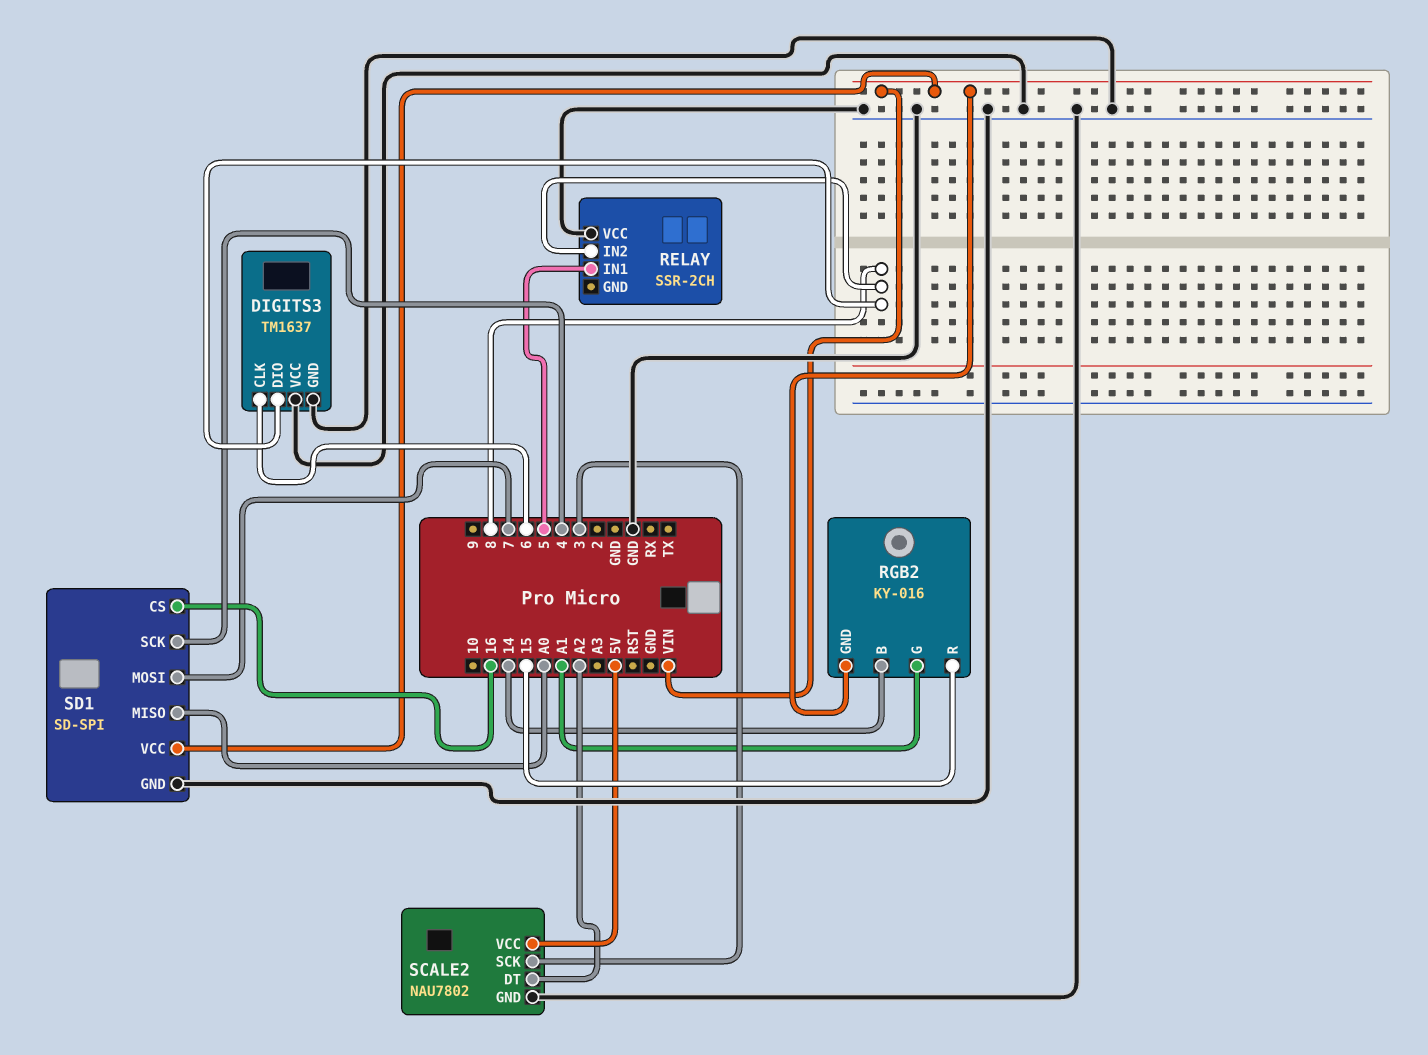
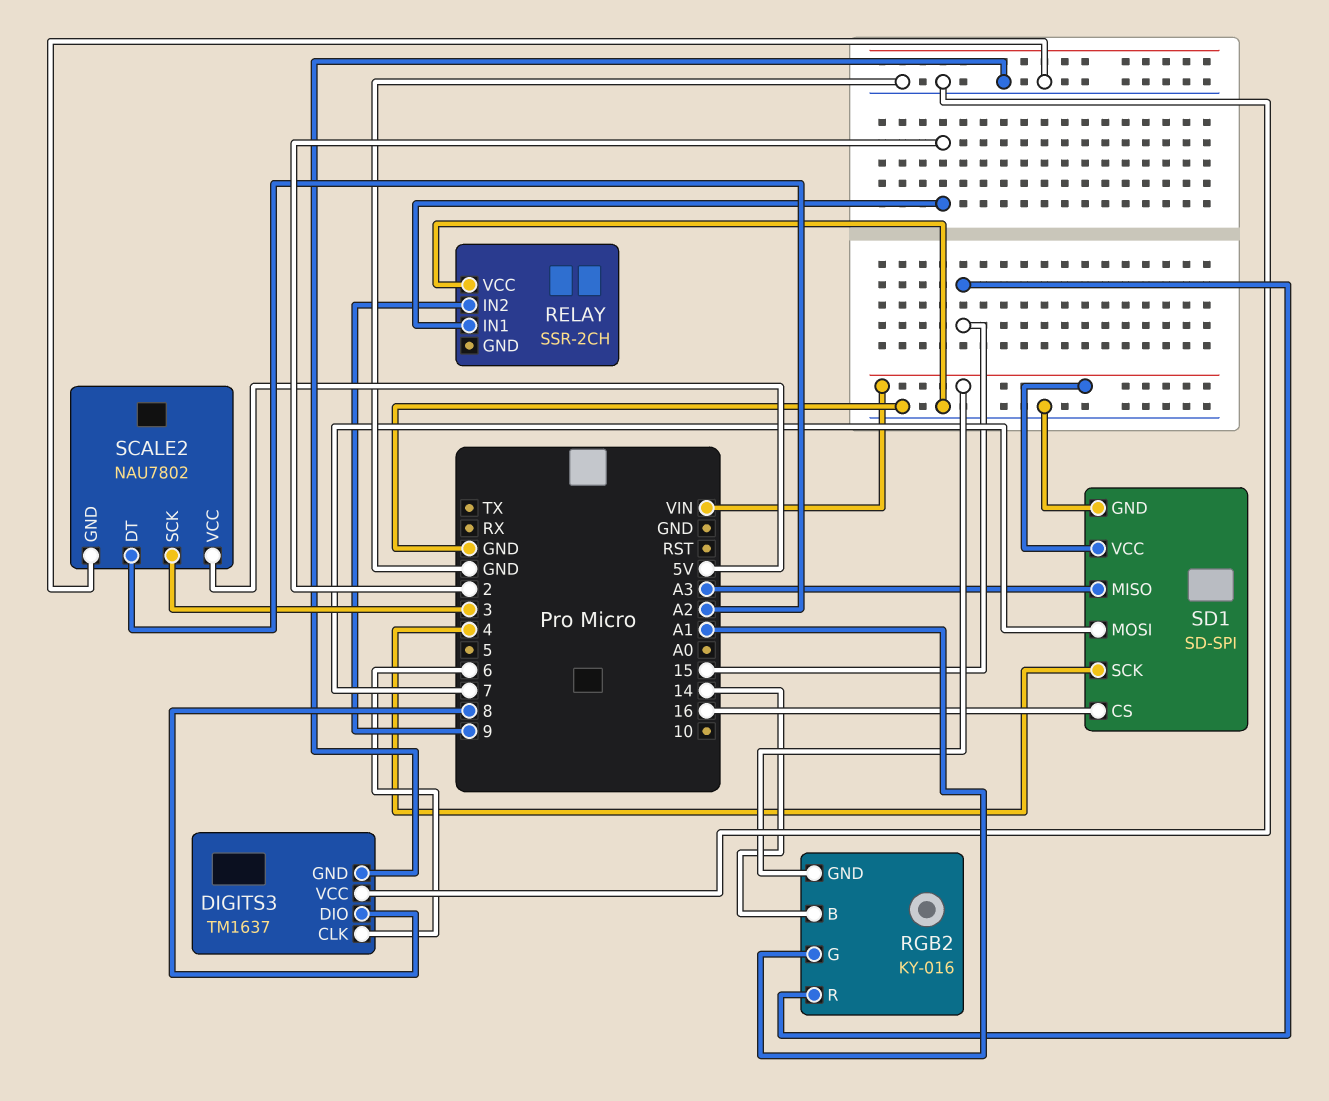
RELAY pin IN1: 5 -> 2
RELAY pin IN2: 8 -> 9
SD1 pin MISO: A0 -> A3

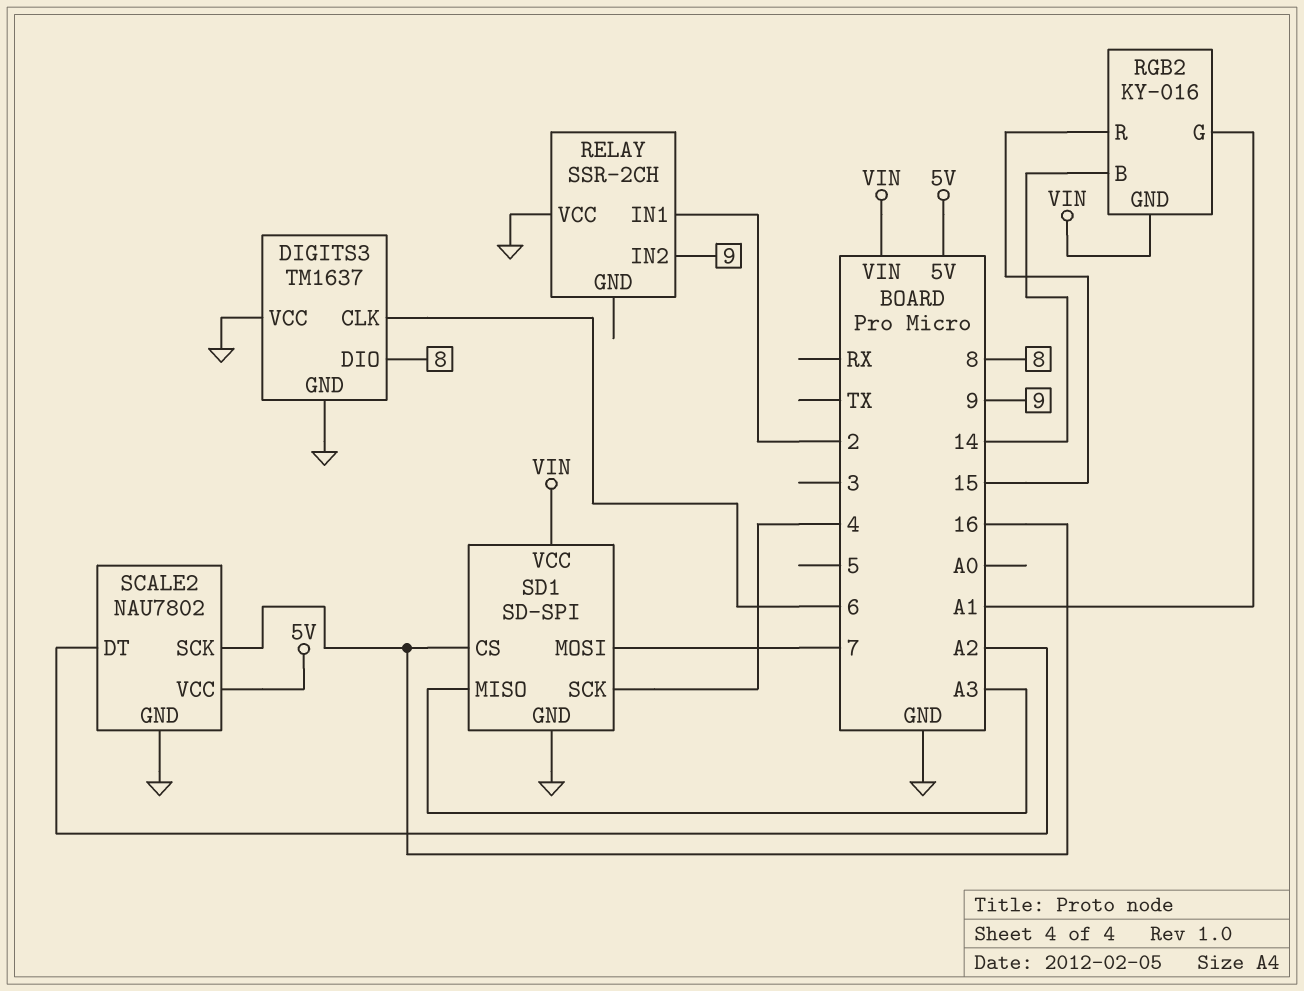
SCALE2 pin SCK: 3 -> 16

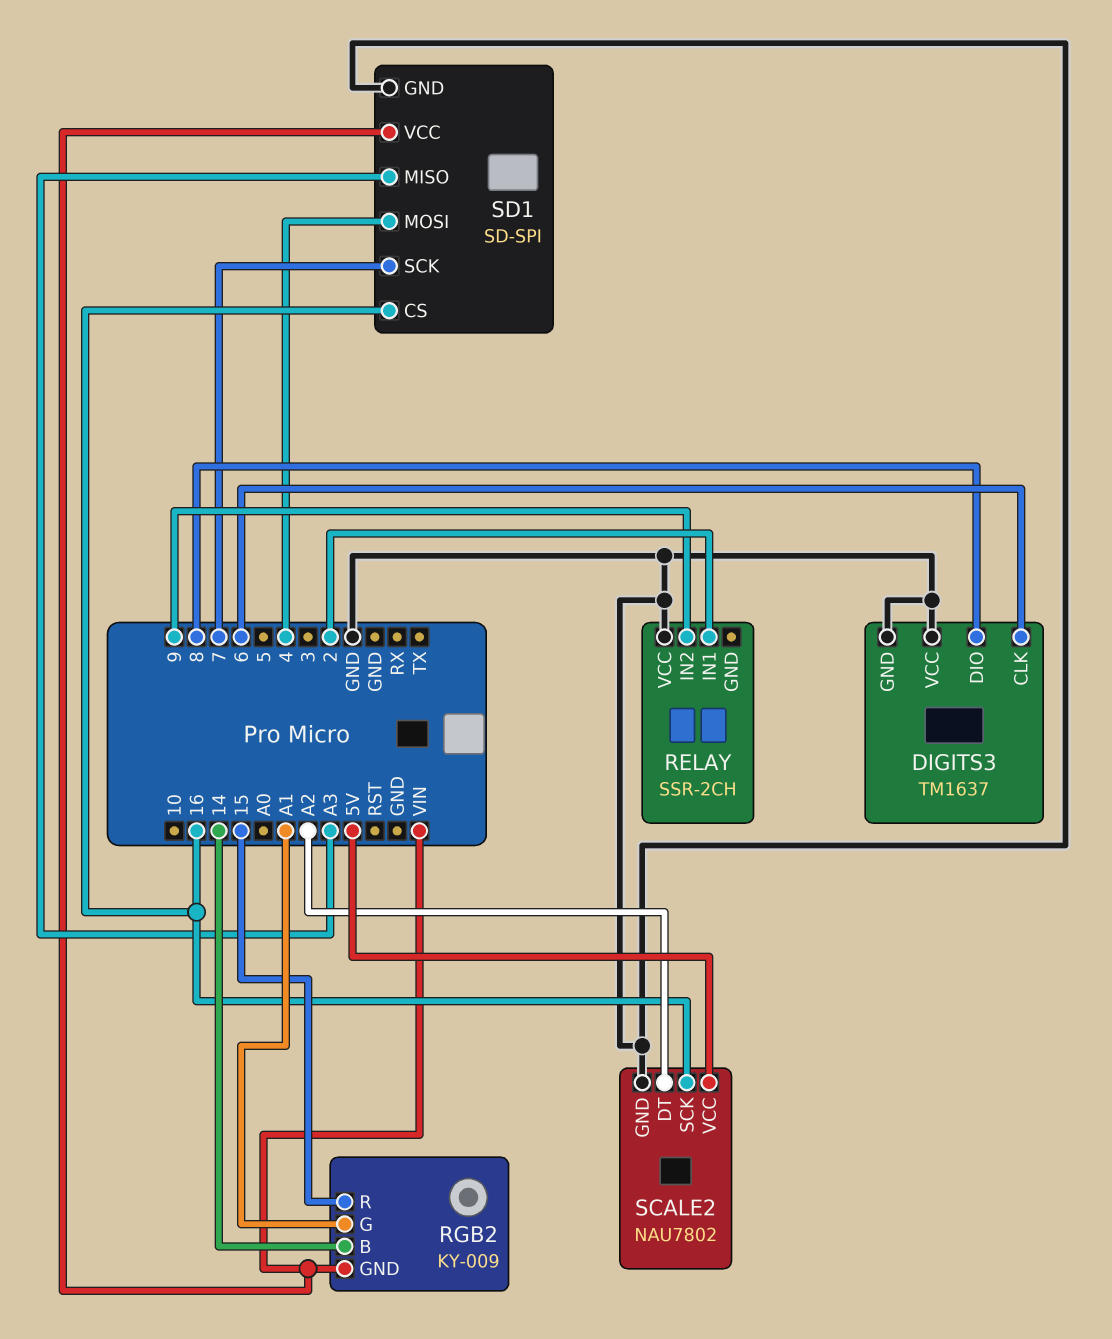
RGB2: KY-016 -> KY-009
SD1 pin MOSI: 7 -> 4
SD1 pin SCK: 4 -> 7

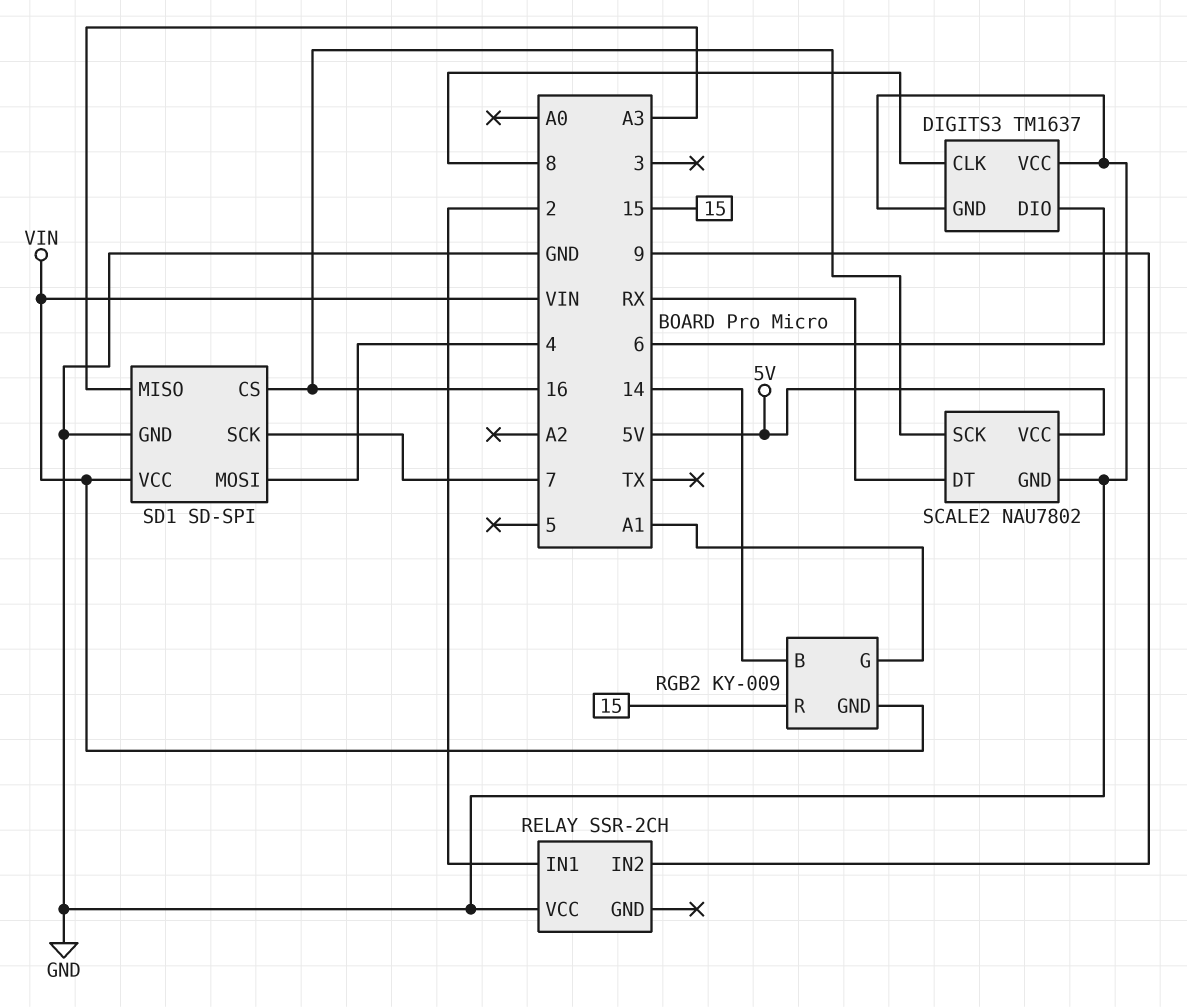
DIGITS3 pin CLK: 6 -> 8
DIGITS3 pin DIO: 8 -> 6
SCALE2 pin DT: A2 -> RX

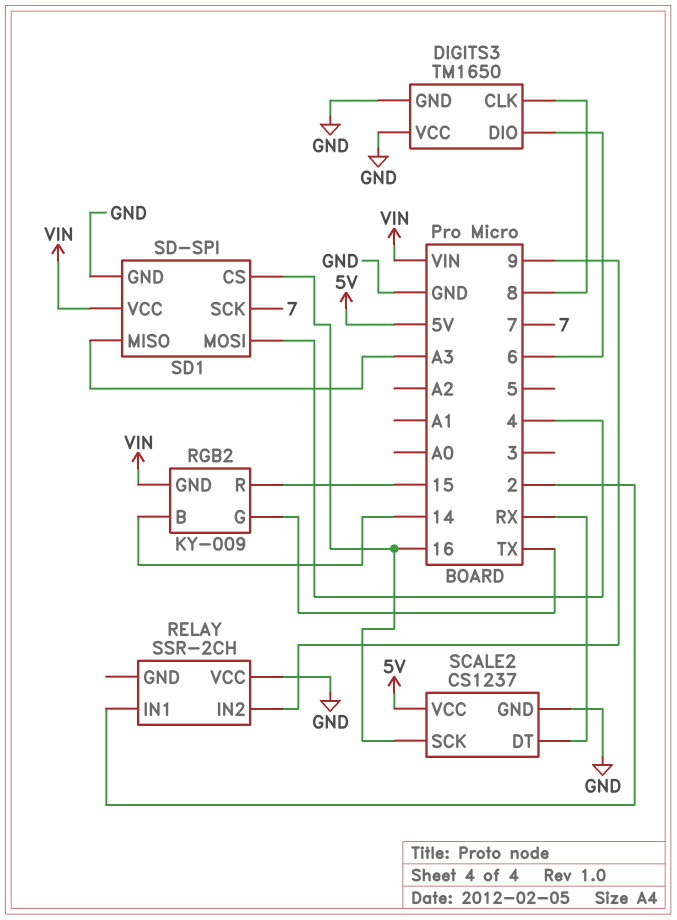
DIGITS3: TM1637 -> TM1650
RGB2 pin G: A1 -> TX
SCALE2: NAU7802 -> CS1237

